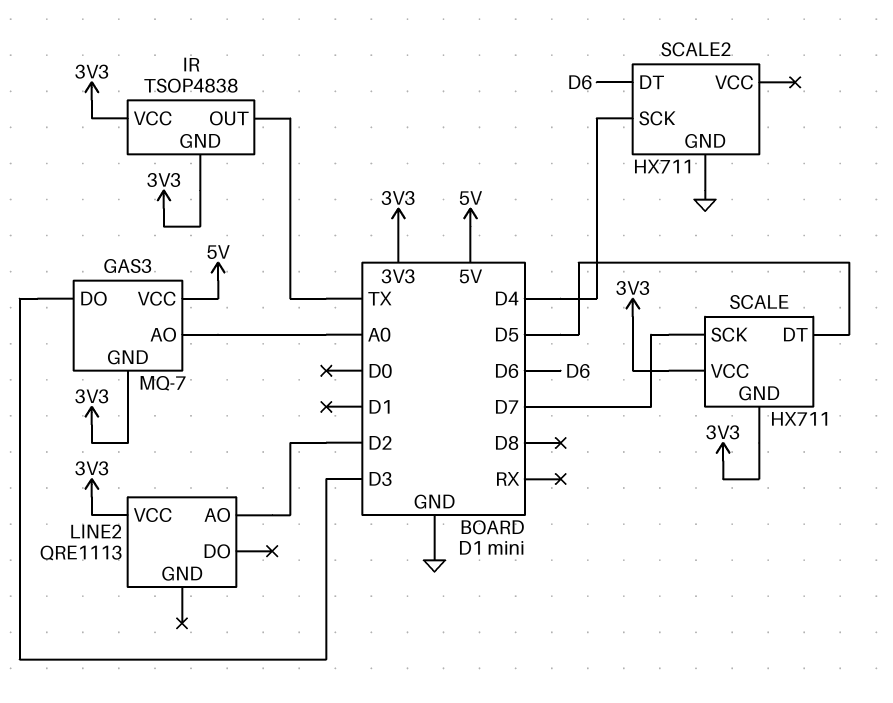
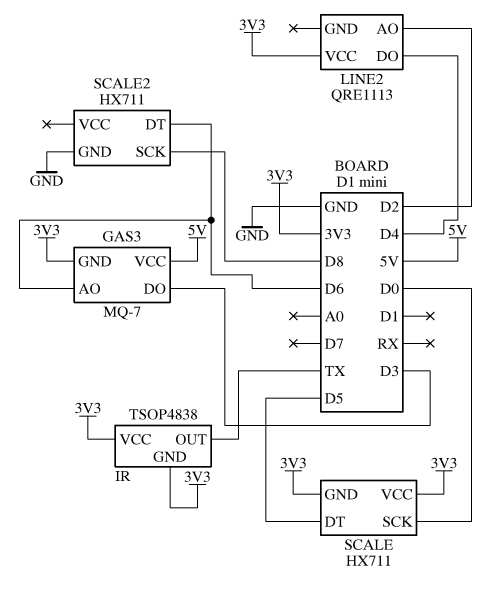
GAS3 pin AO: A0 -> D6
LINE2 pin DO: none -> D4
SCALE pin SCK: D7 -> D0
SCALE2 pin SCK: D4 -> D8

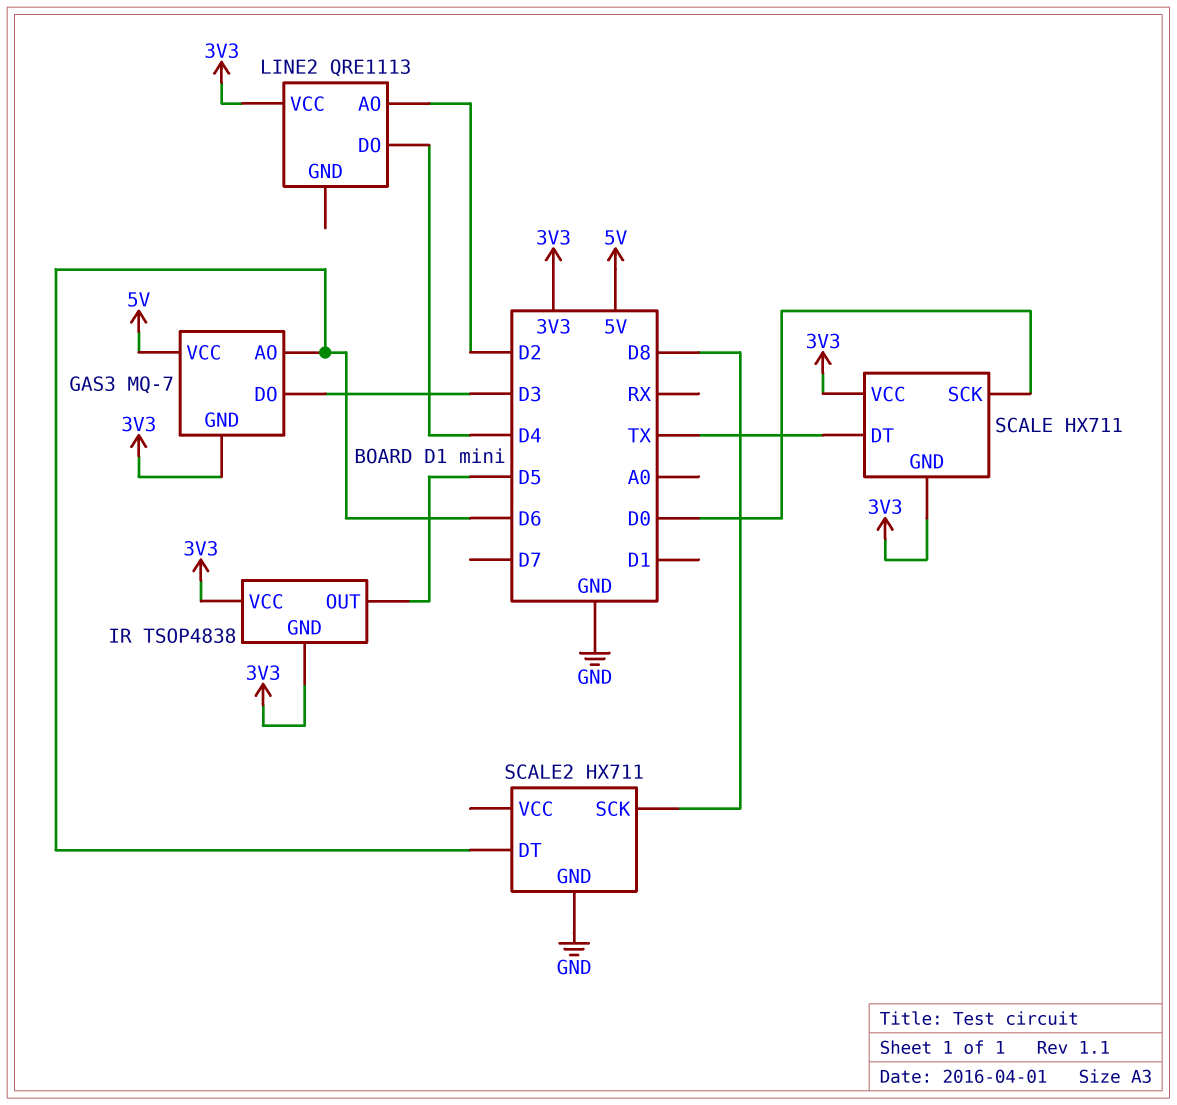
IR pin OUT: TX -> D5
SCALE pin DT: D5 -> TX

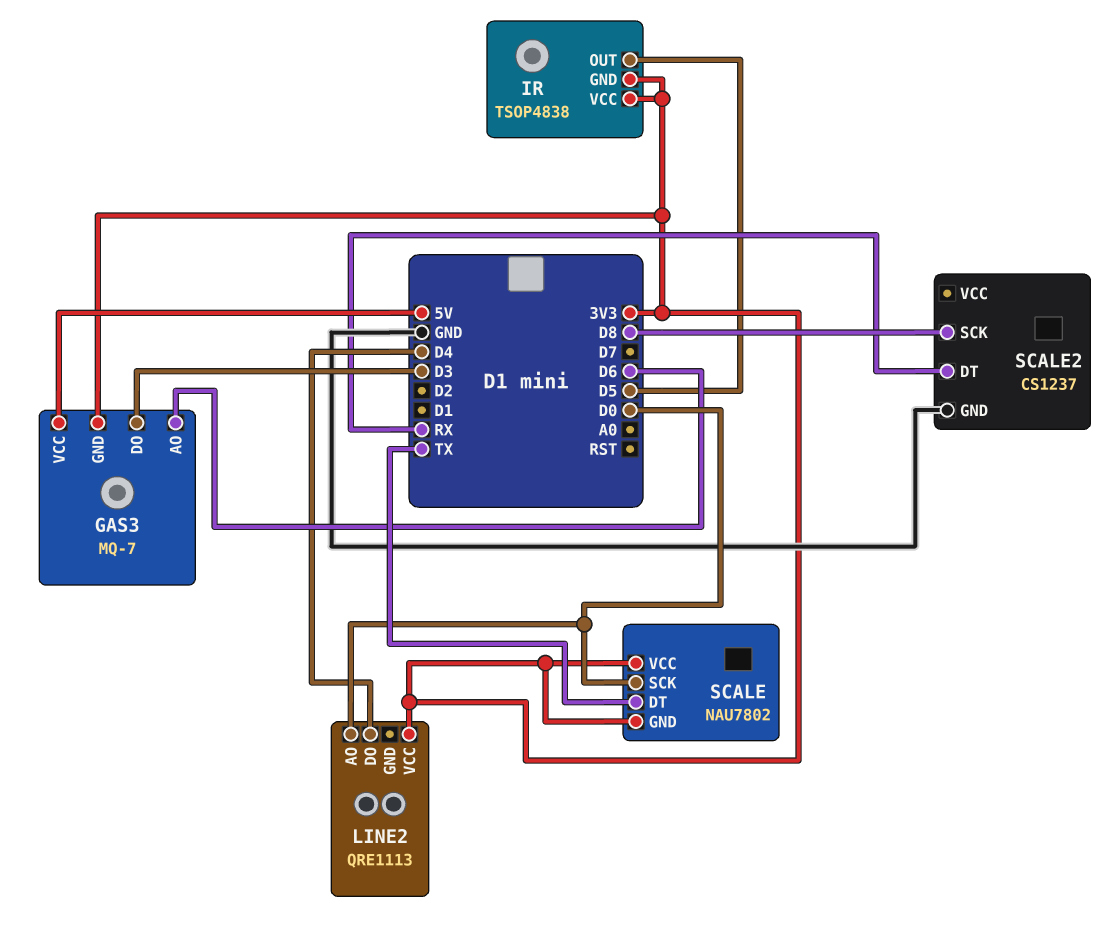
LINE2 pin AO: D2 -> D0
SCALE: HX711 -> NAU7802
SCALE2: HX711 -> CS1237
SCALE2 pin DT: D6 -> RX

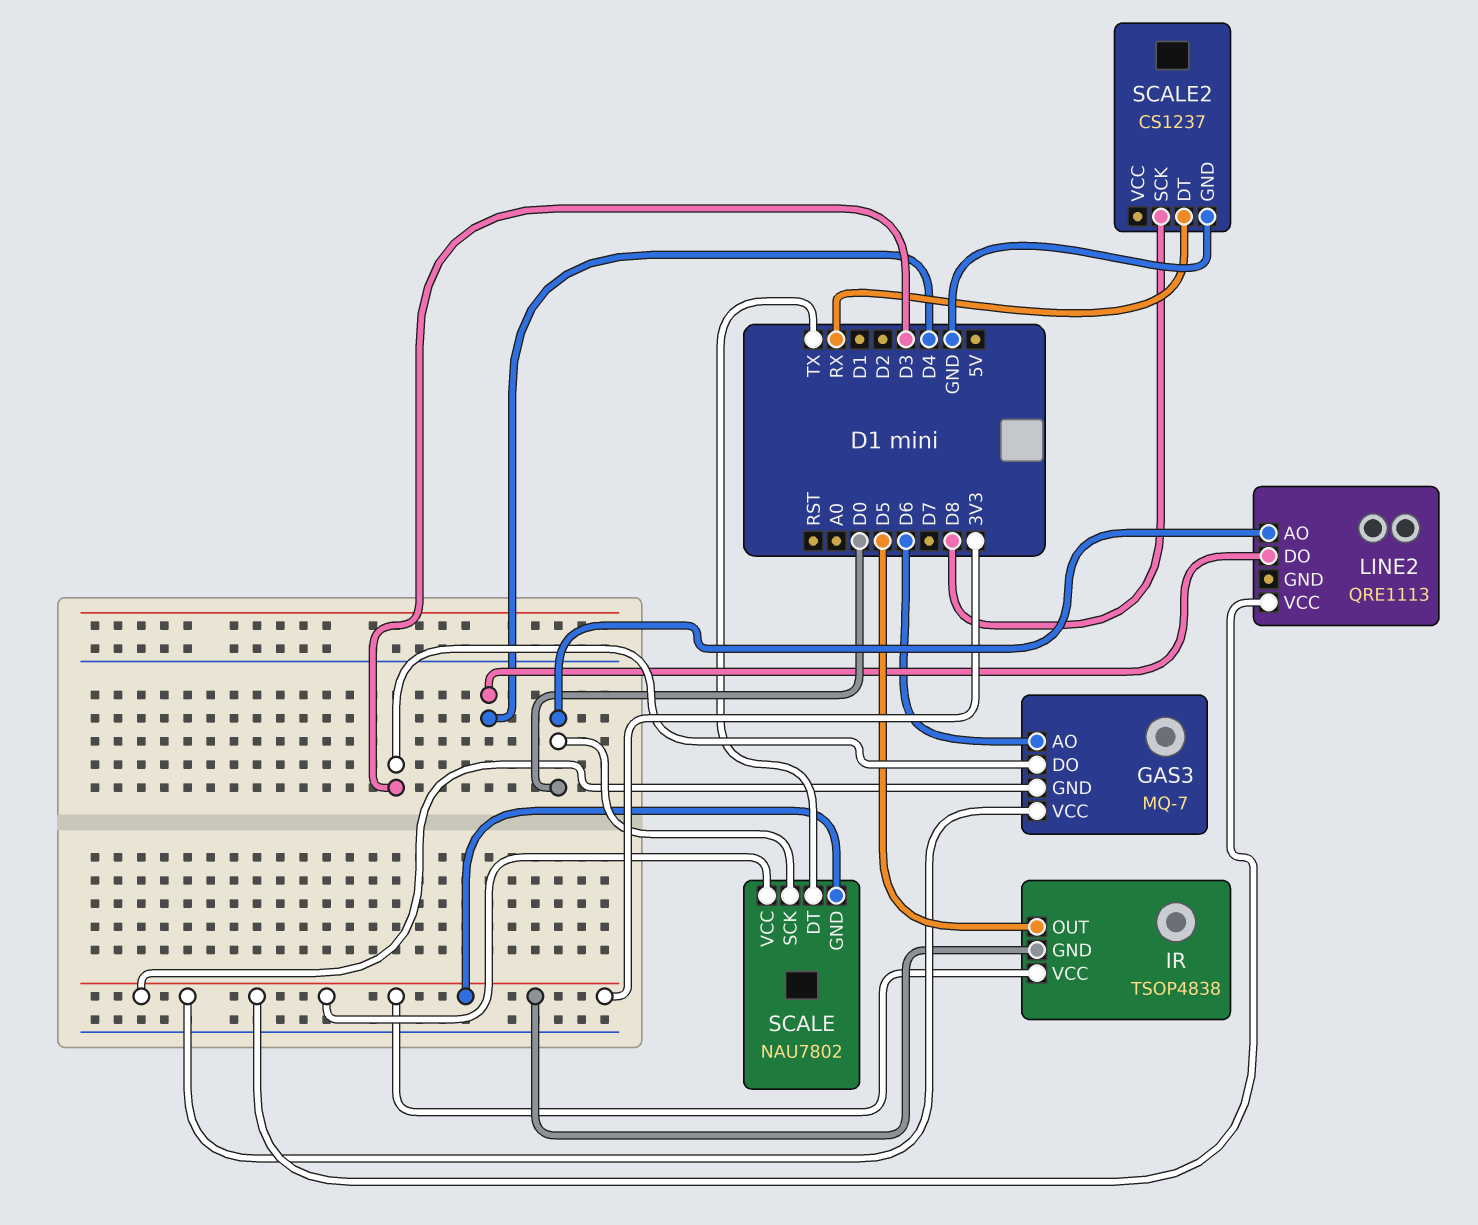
GAS3 pin VCC: 5V -> 3V3

